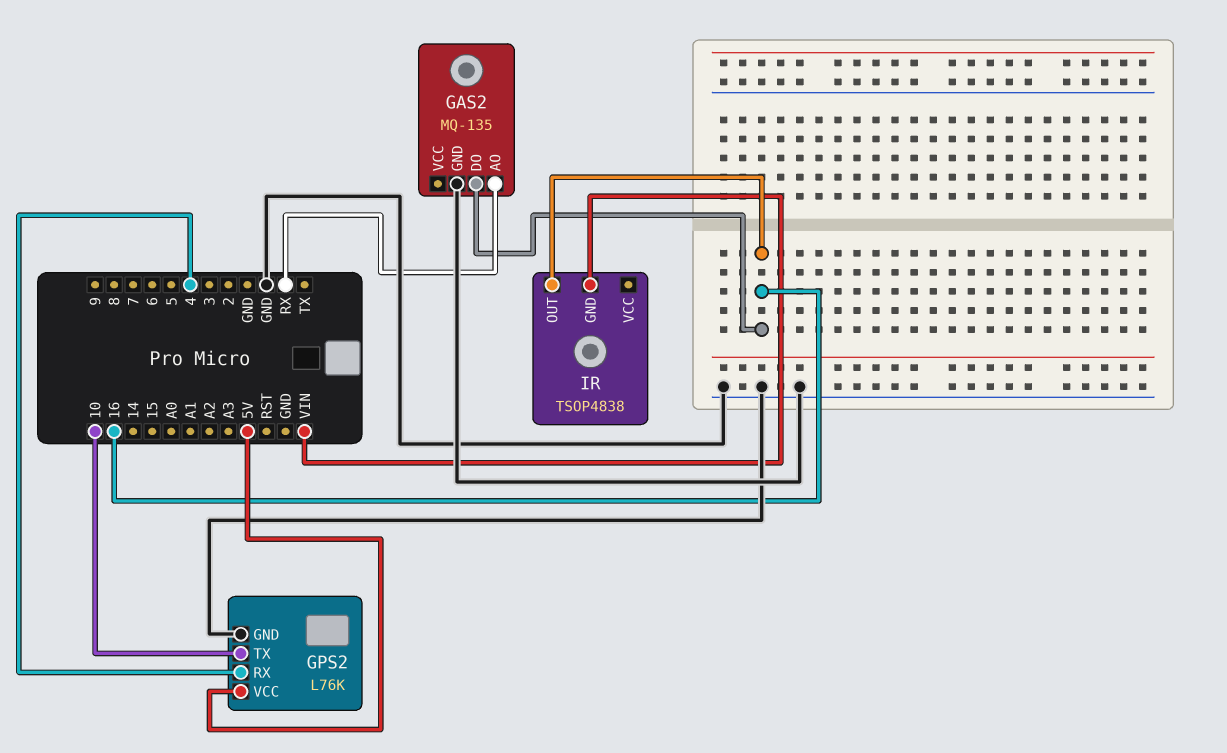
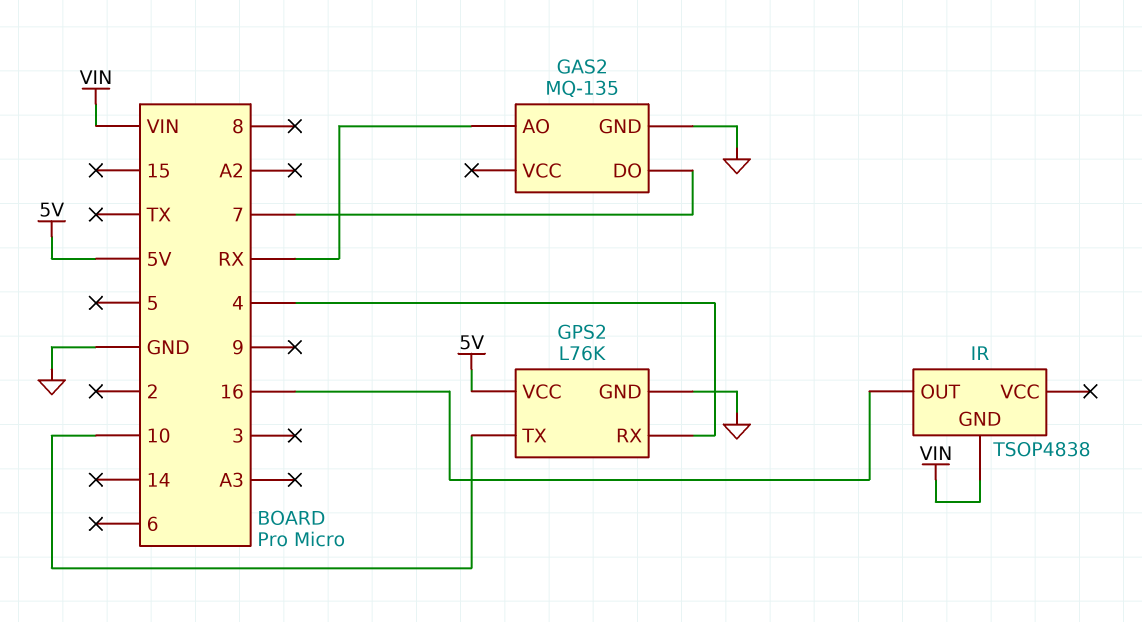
GAS2 pin DO: 16 -> 7

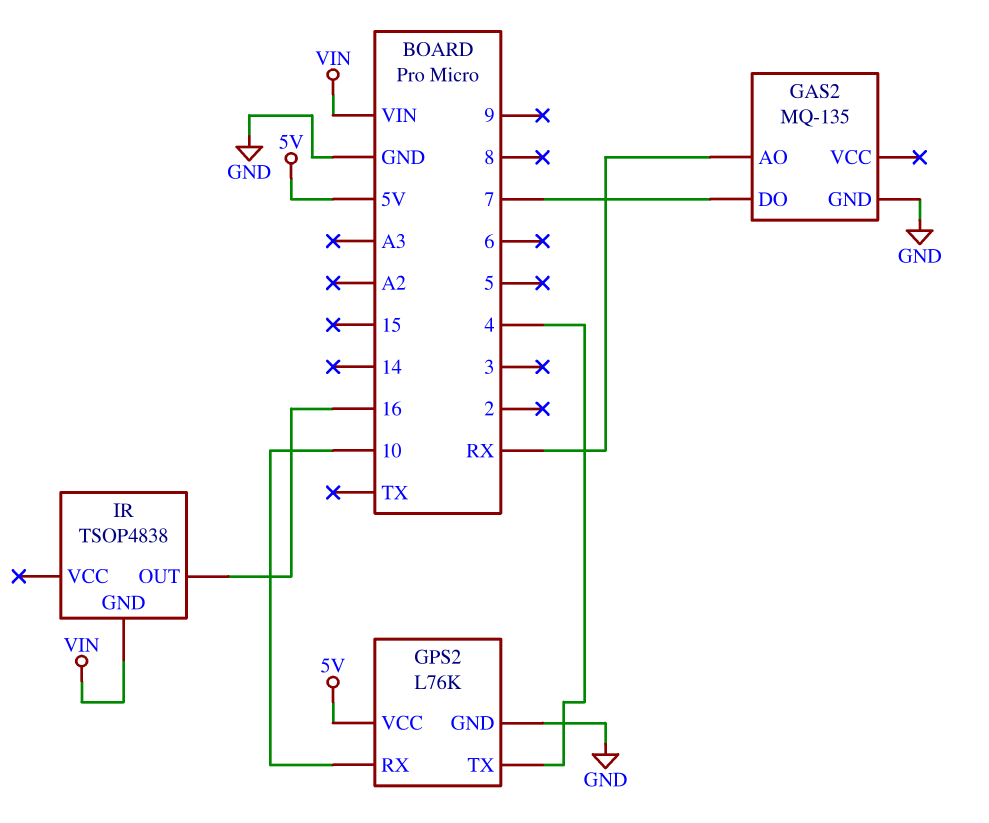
GPS2 pin RX: 4 -> 10
GPS2 pin TX: 10 -> 4

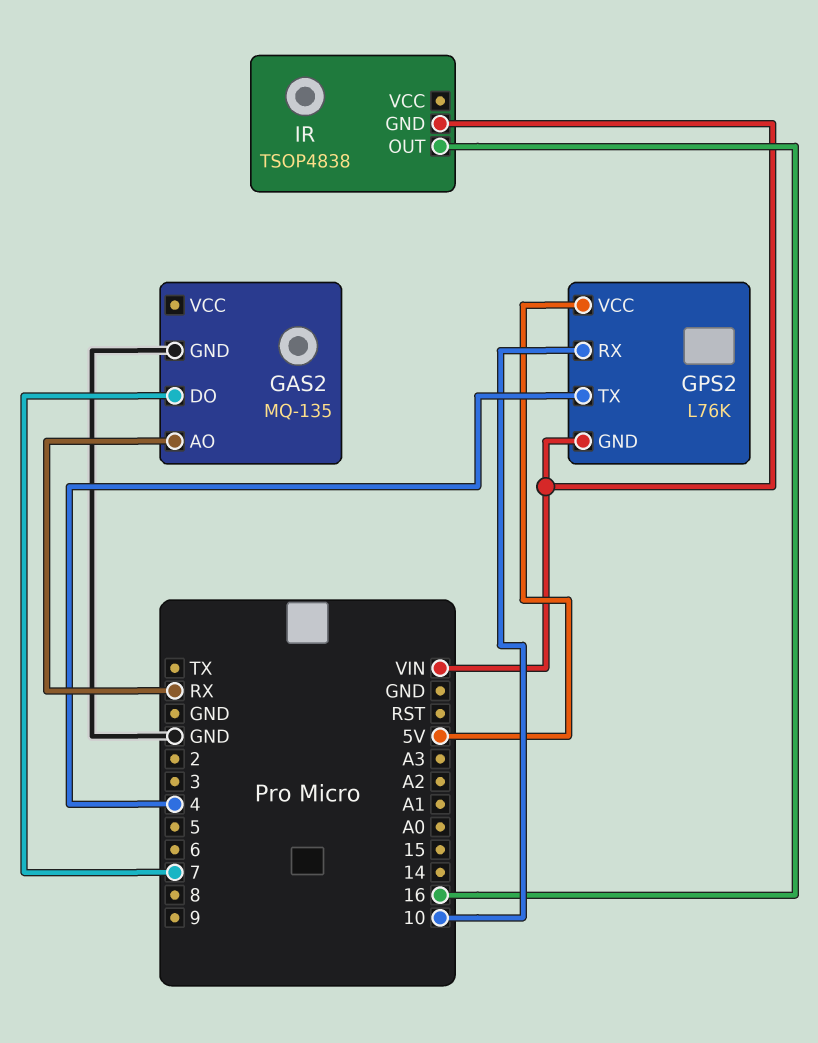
GPS2 pin GND: GND -> VIN

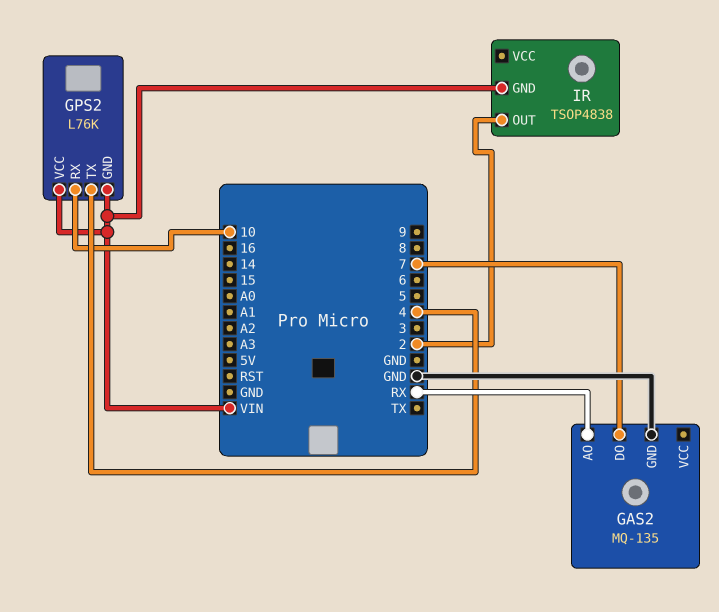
GPS2 pin VCC: 5V -> VIN
IR pin OUT: 16 -> 2

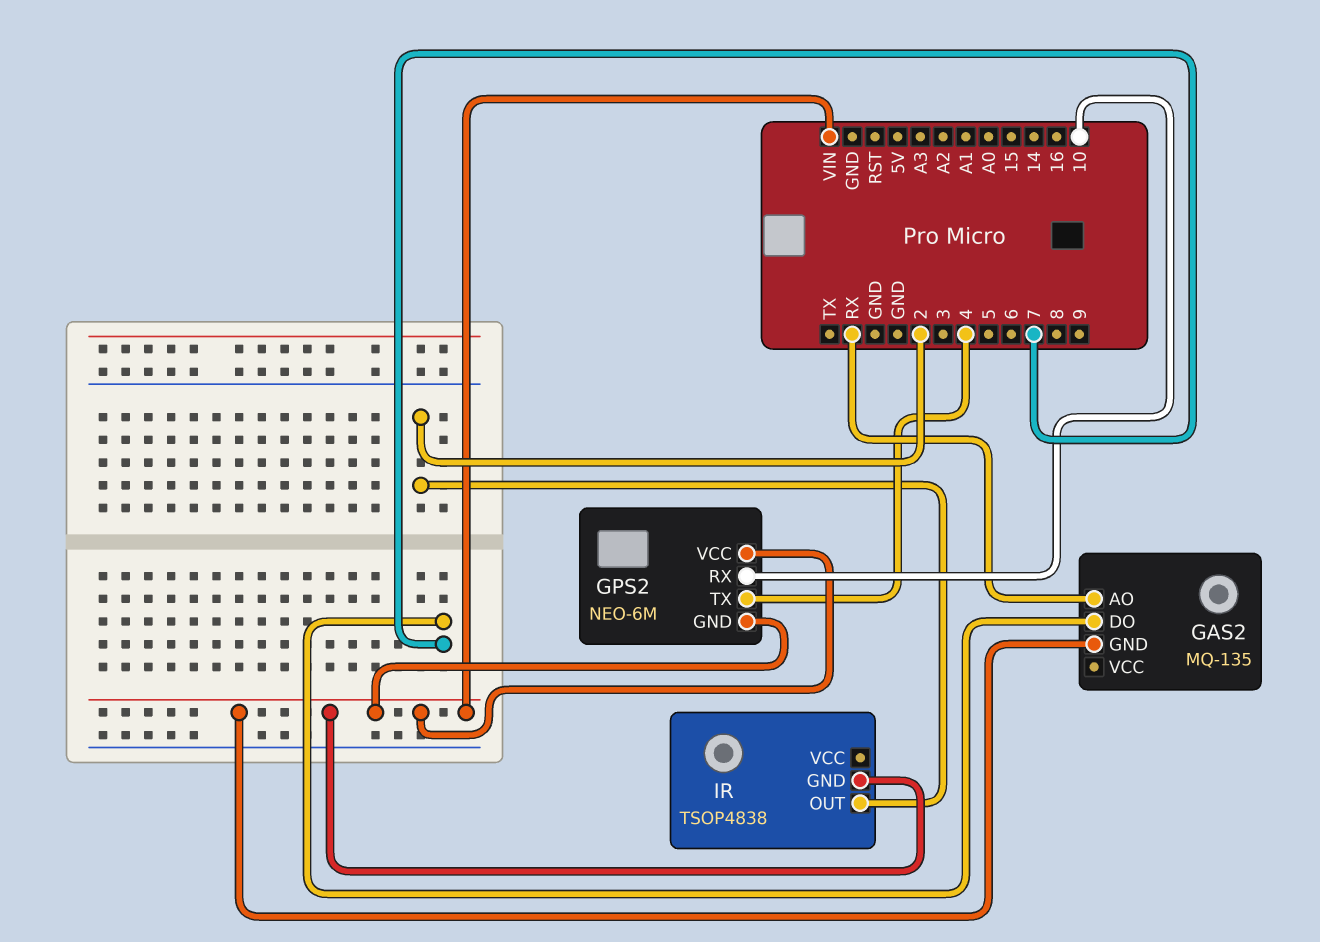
GAS2 pin GND: GND -> VIN
GPS2: L76K -> NEO-6M

